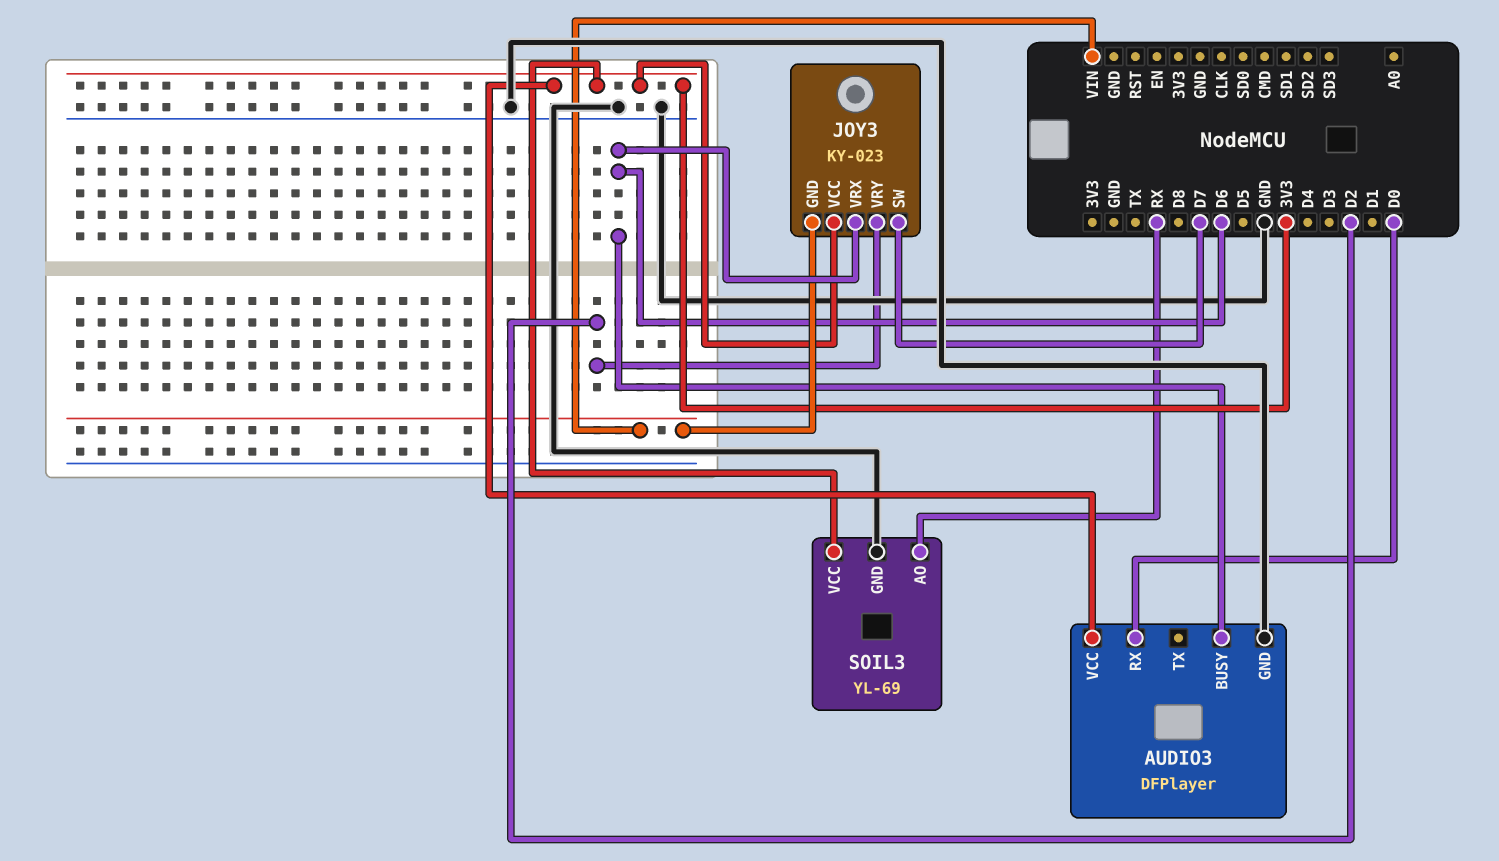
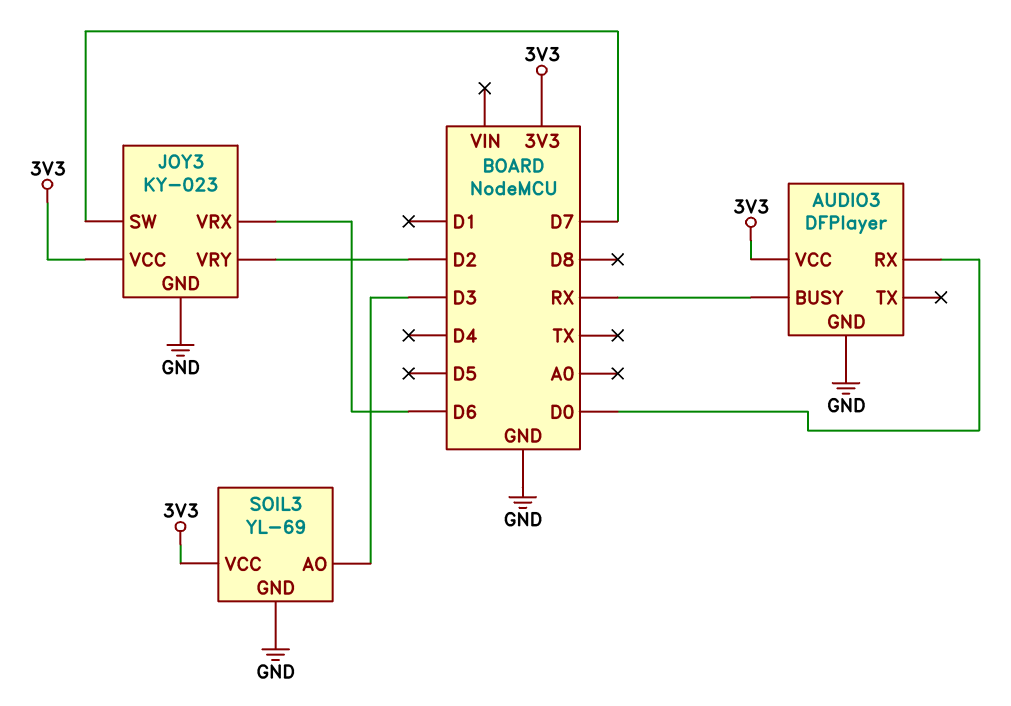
AUDIO3 pin BUSY: D6 -> RX
JOY3 pin GND: VIN -> GND
SOIL3 pin AO: RX -> D3

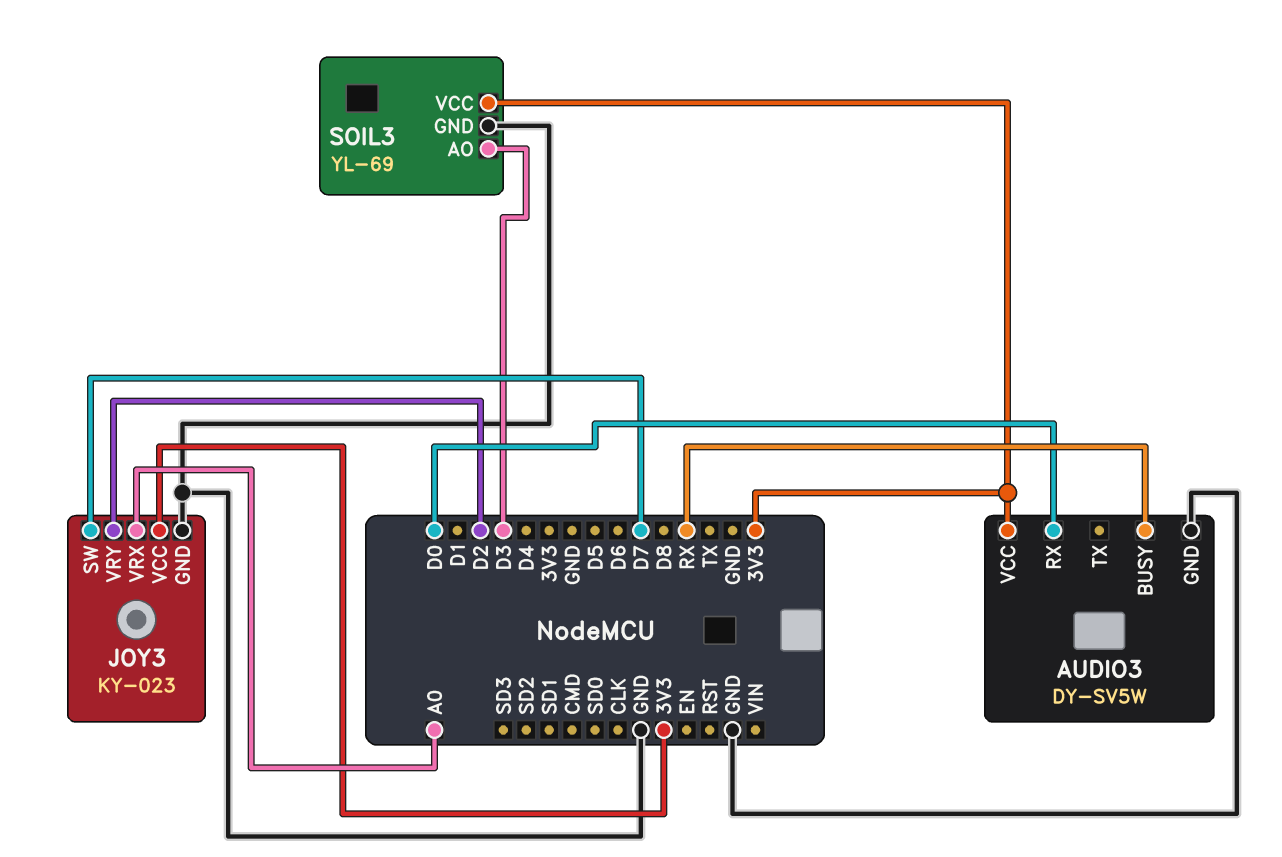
AUDIO3: DFPlayer -> DY-SV5W
JOY3 pin VRX: D6 -> A0

